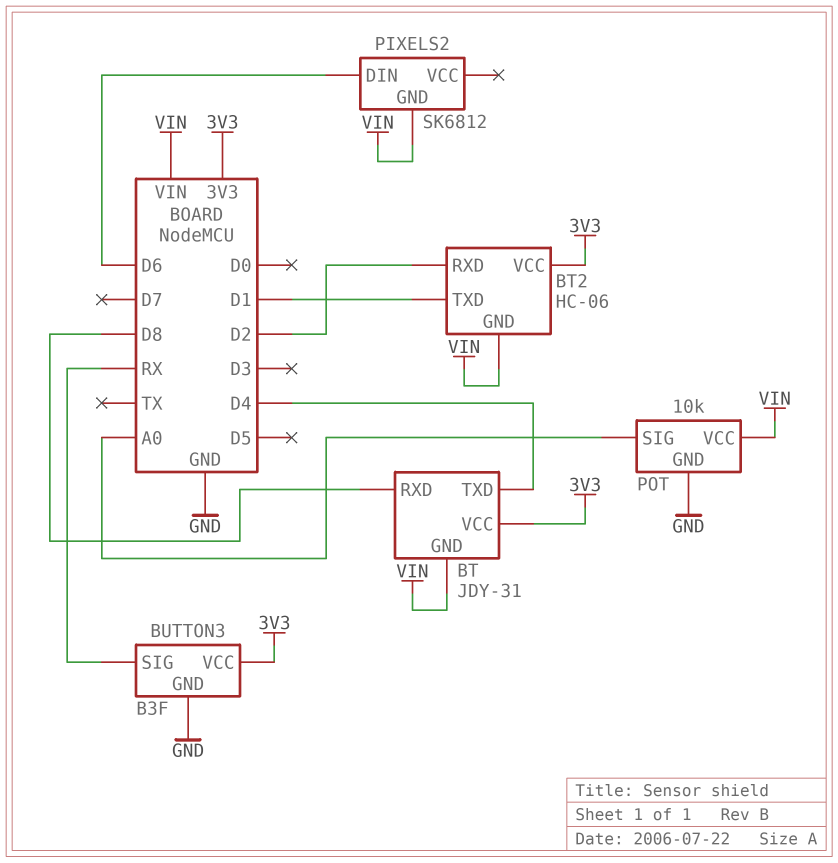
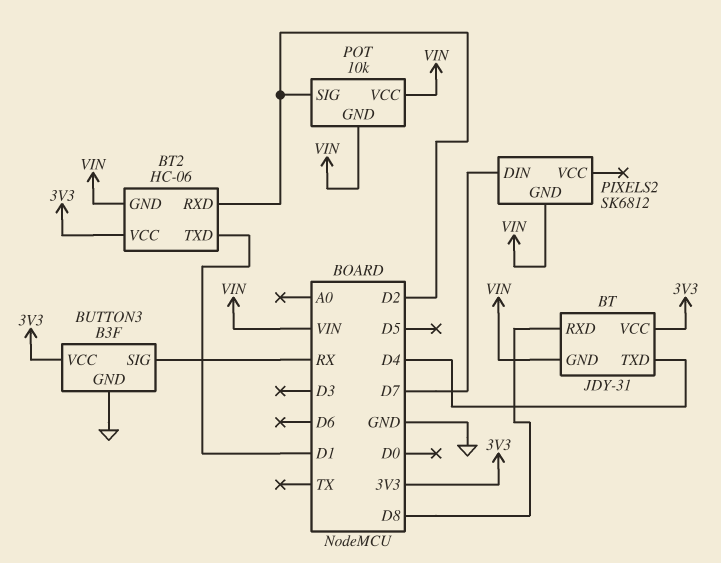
PIXELS2 pin DIN: D6 -> D7
POT pin GND: GND -> VIN
POT pin SIG: A0 -> D2

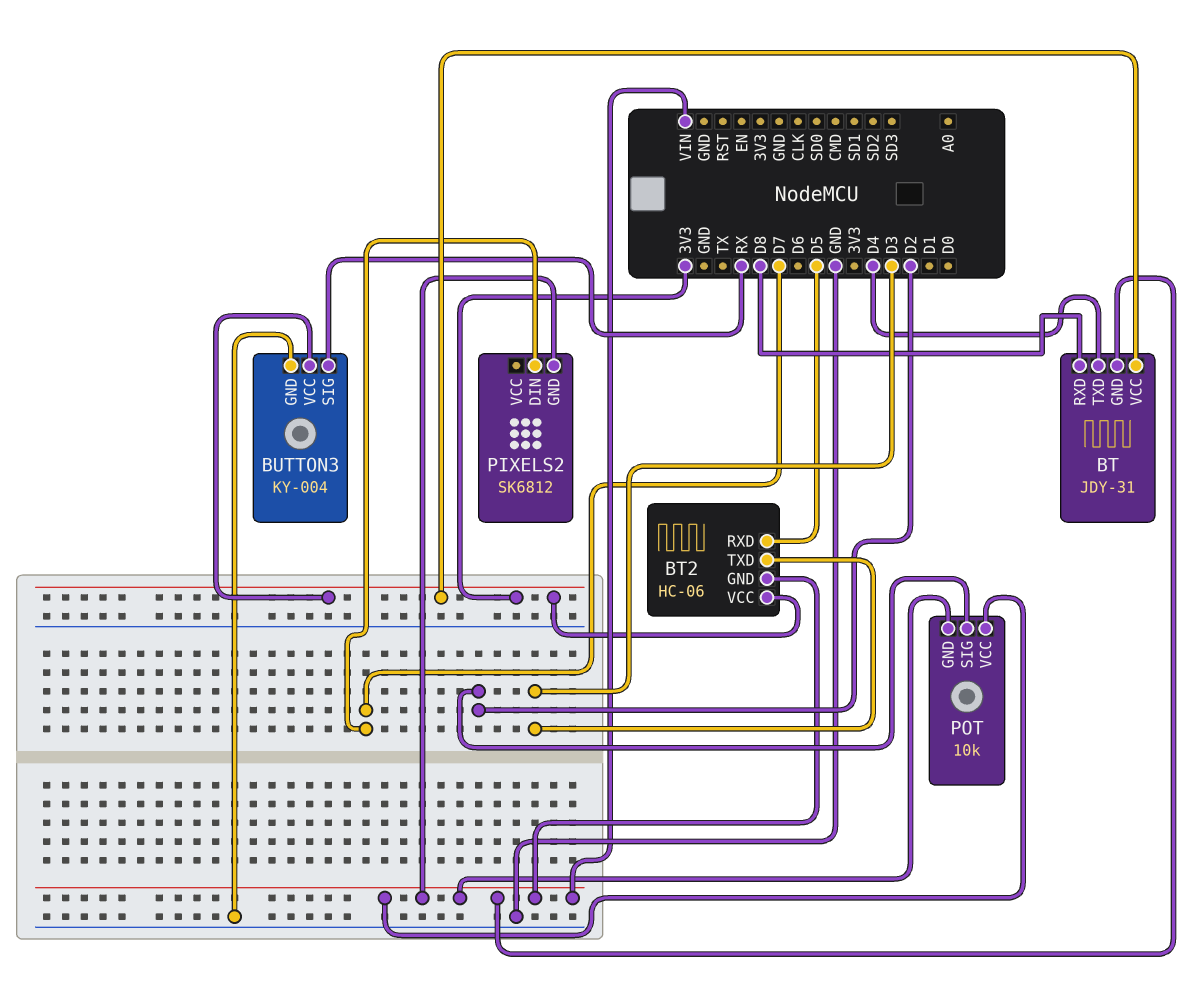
BT2 pin RXD: D2 -> D5
BT2 pin TXD: D1 -> D3
BUTTON3: B3F -> KY-004

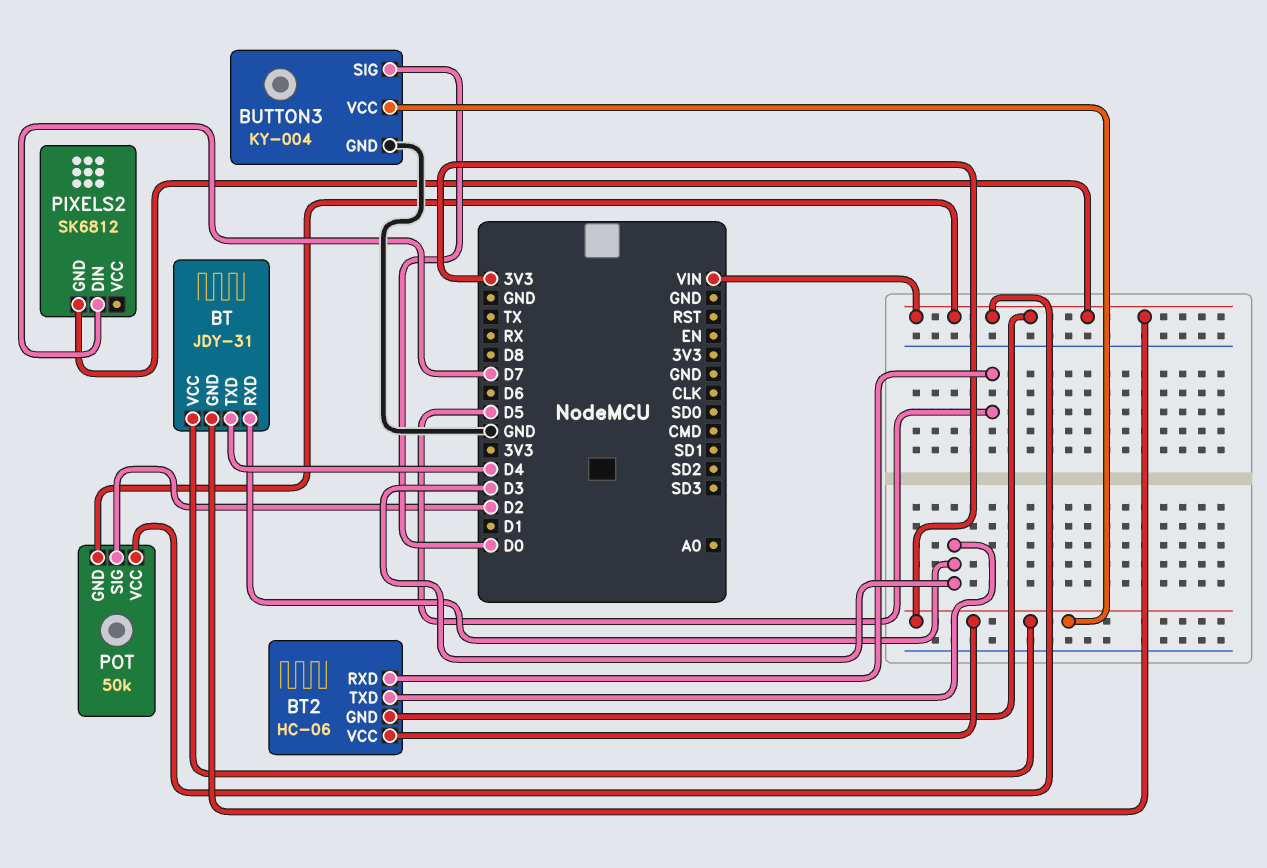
BT pin RXD: D8 -> D3
BUTTON3 pin SIG: RX -> D0
POT: 10k -> 50k

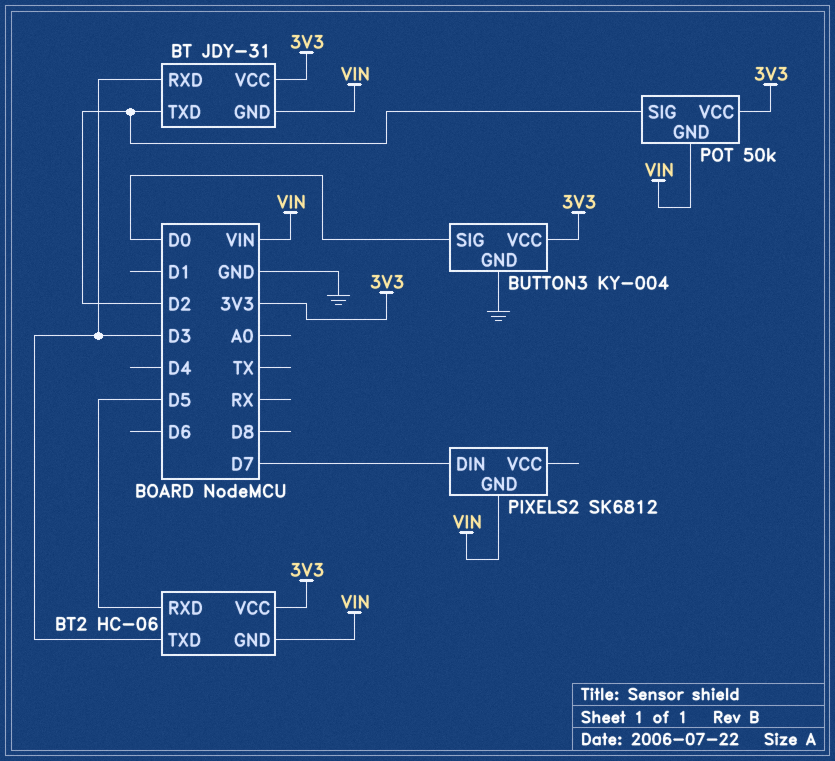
BT pin TXD: D4 -> D2
POT pin VCC: VIN -> 3V3

